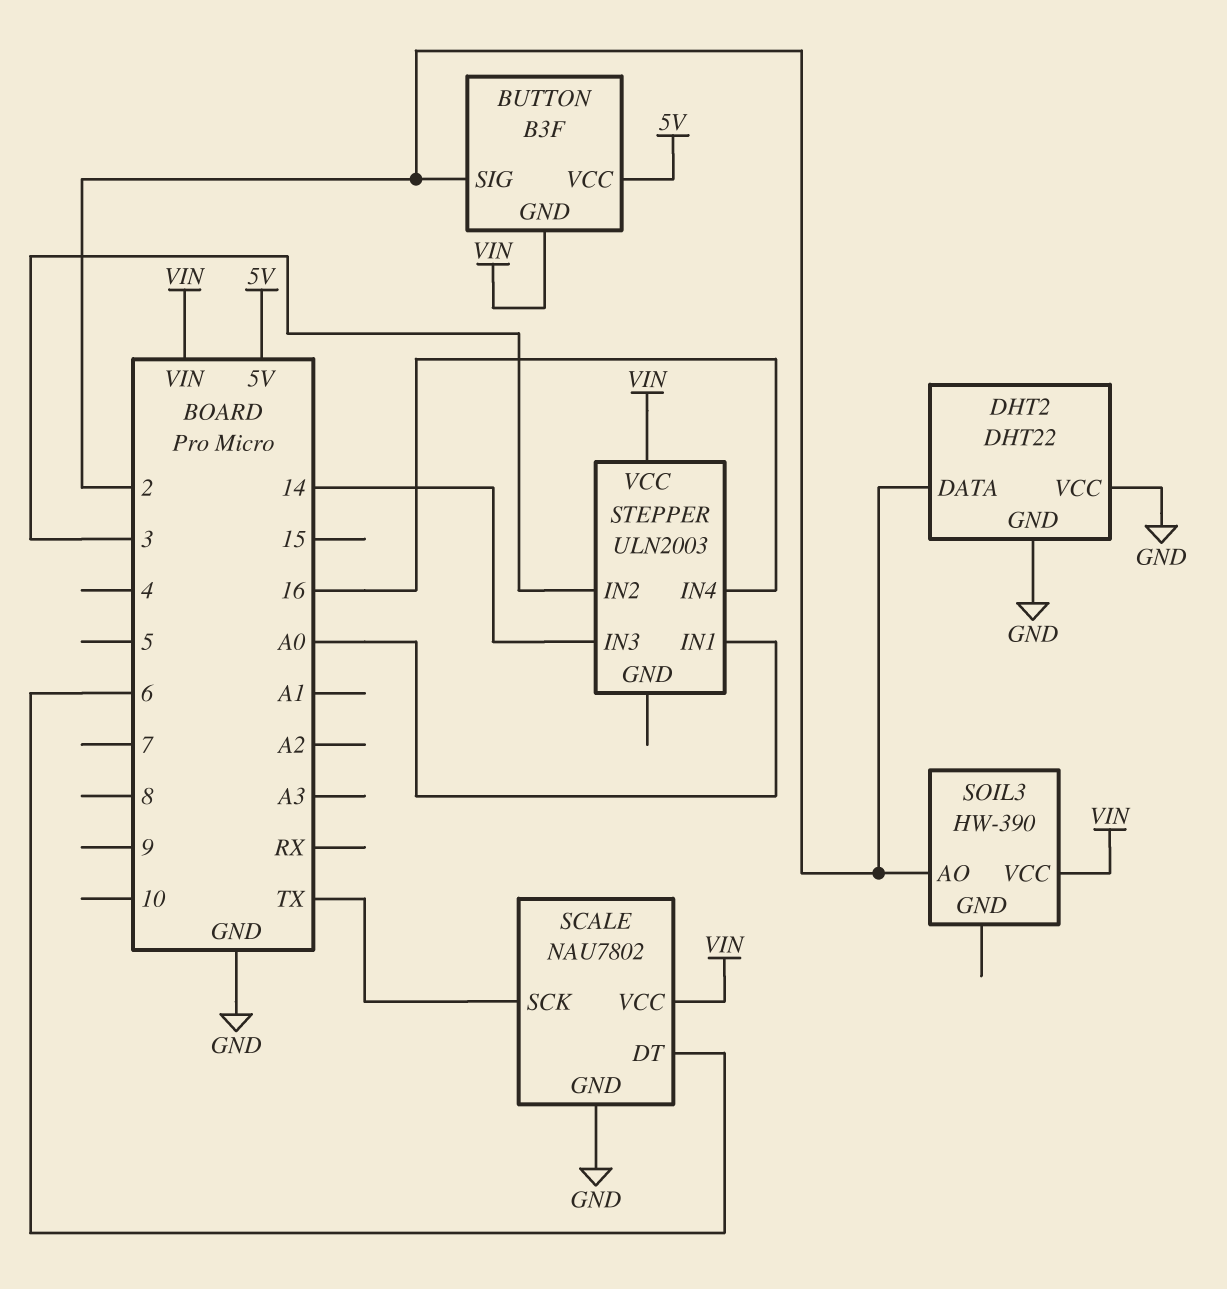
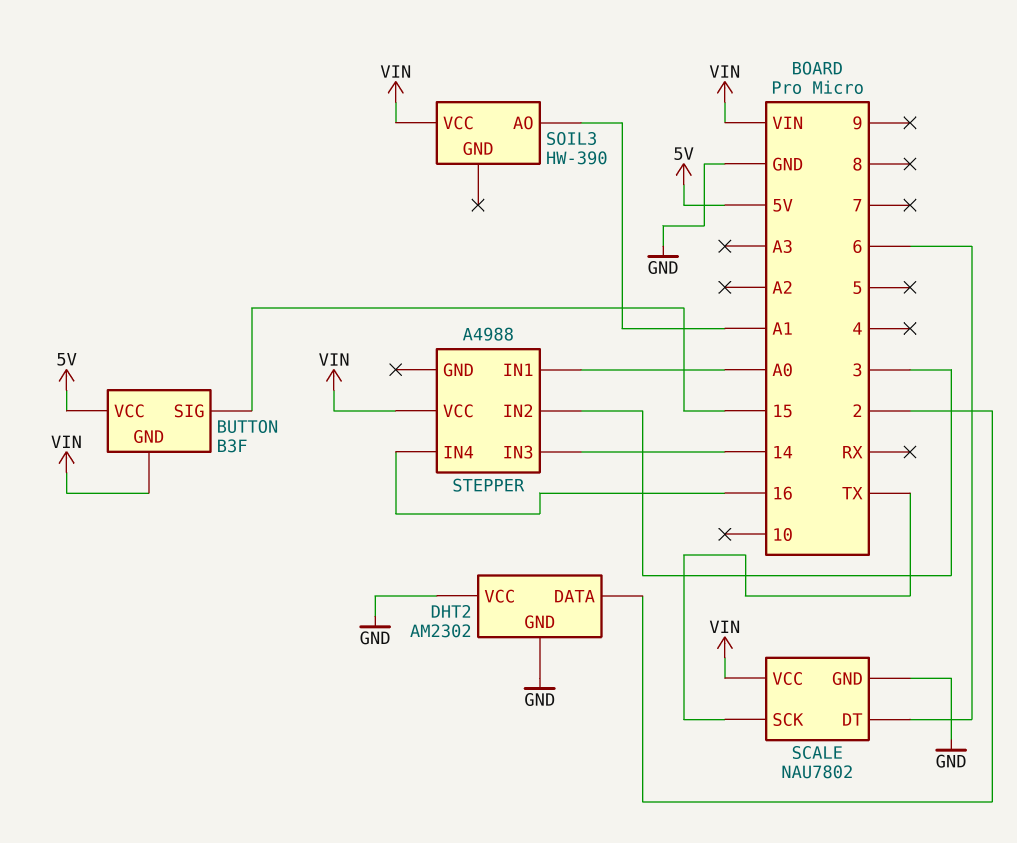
BUTTON pin SIG: 2 -> 15
DHT2: DHT22 -> AM2302
SOIL3 pin AO: 2 -> A1
STEPPER: ULN2003 -> A4988

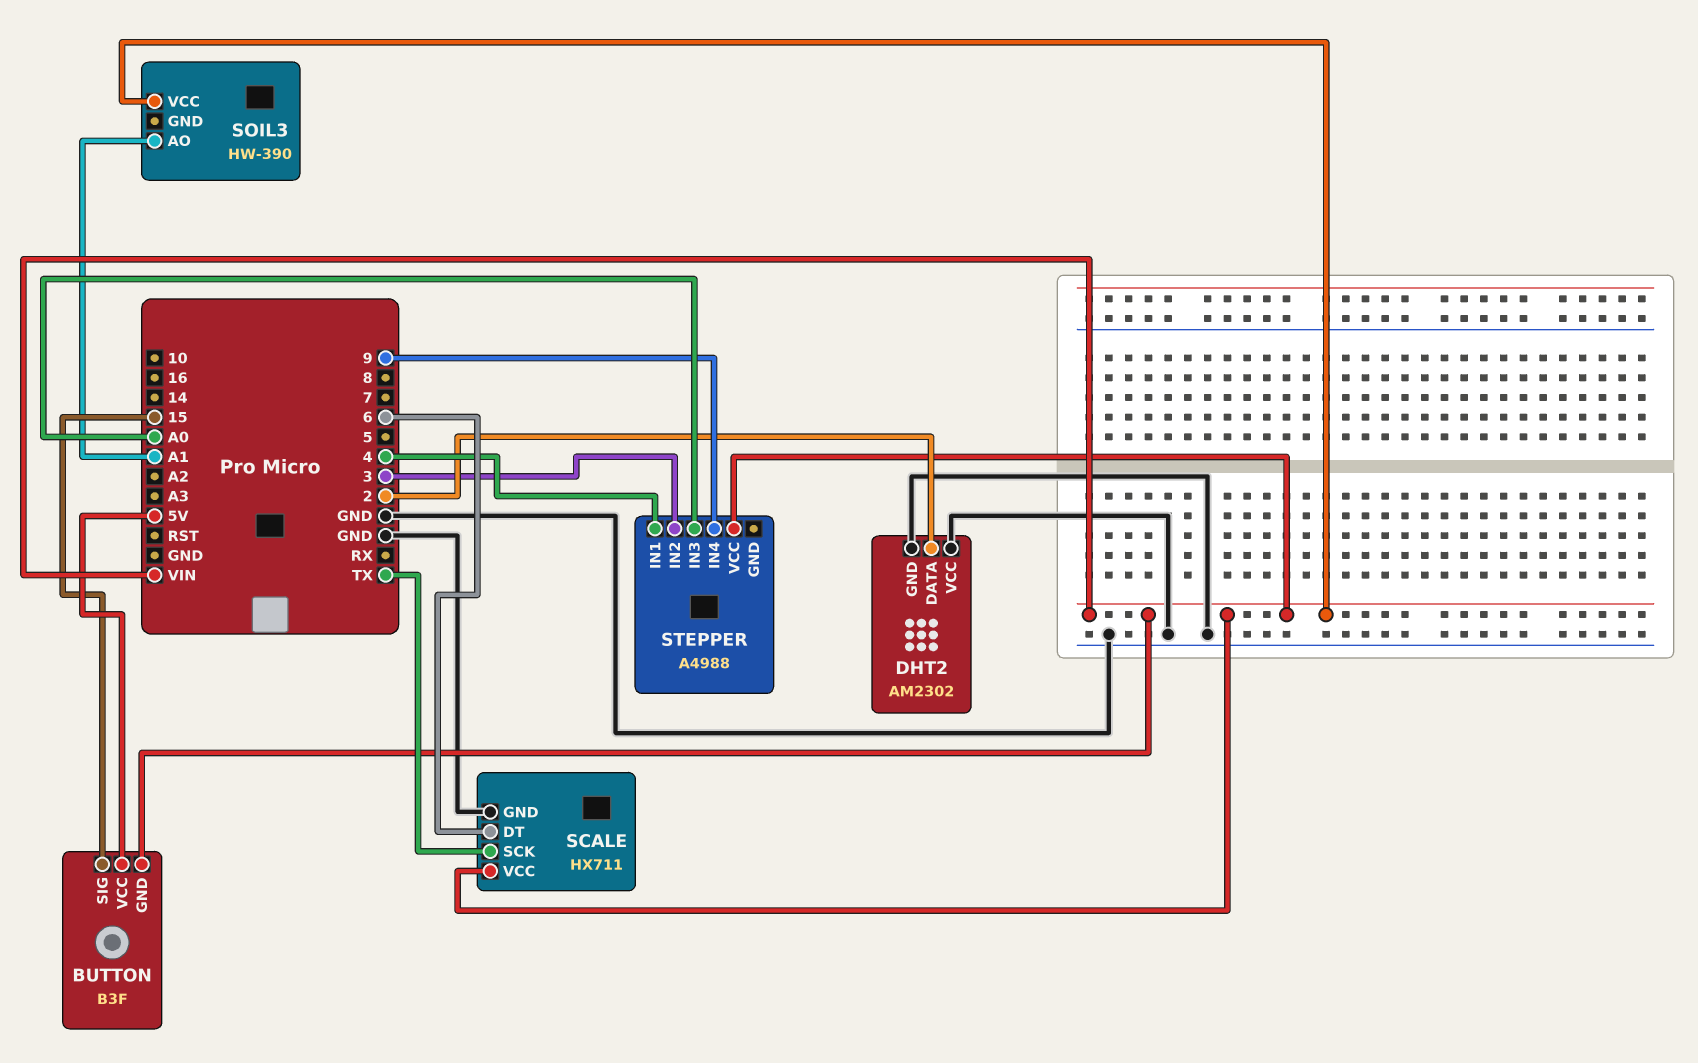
SCALE: NAU7802 -> HX711
STEPPER pin IN1: A0 -> 4
STEPPER pin IN3: 14 -> A0
STEPPER pin IN4: 16 -> 9

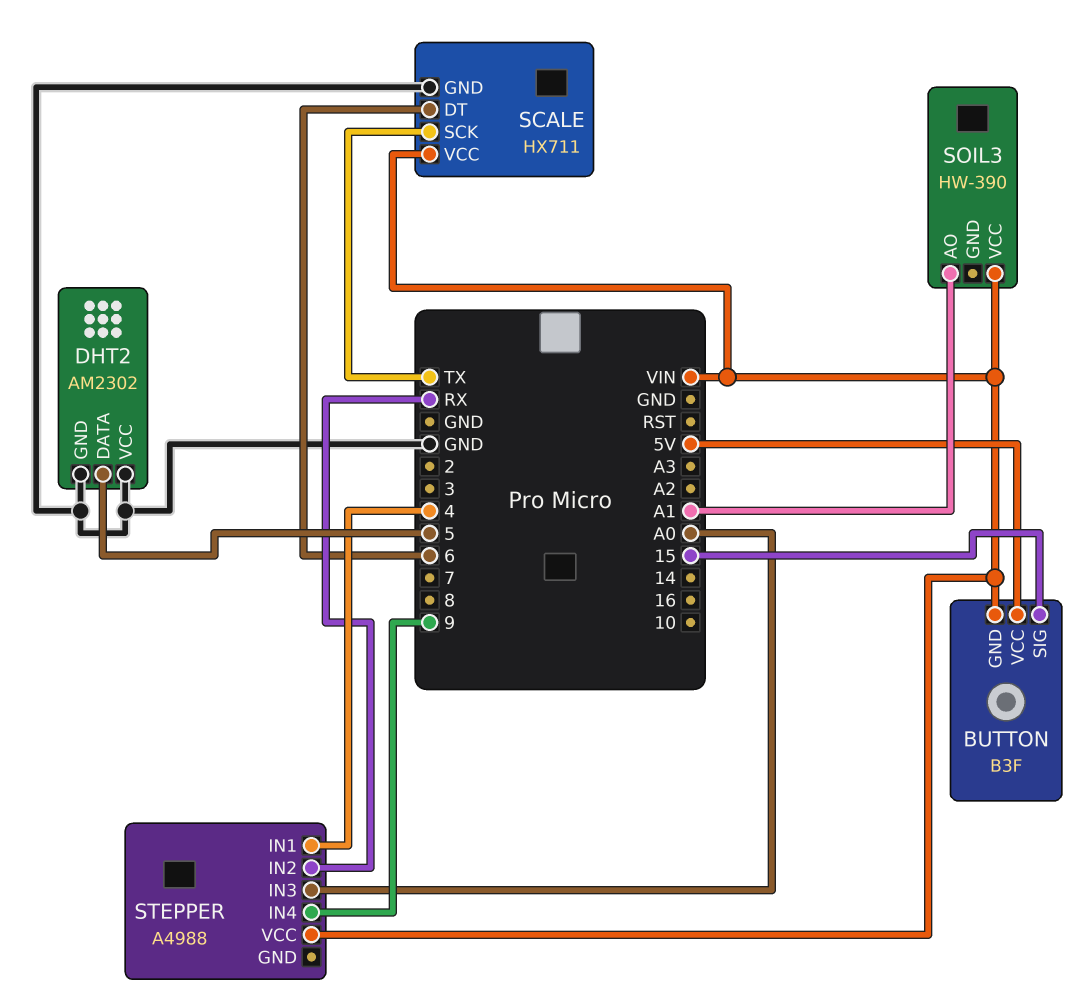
DHT2 pin DATA: 2 -> 5
STEPPER pin IN2: 3 -> RX

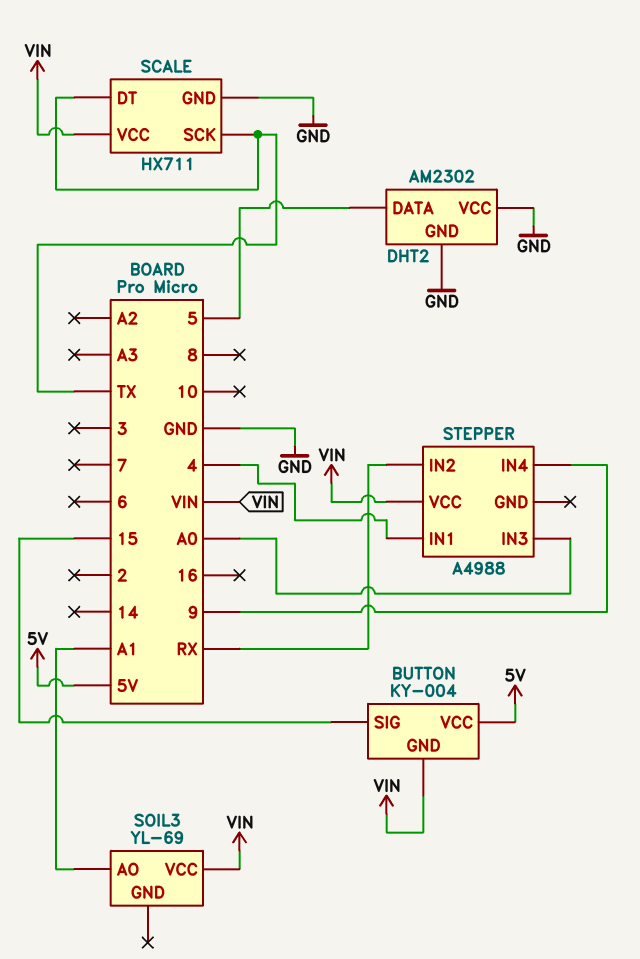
BUTTON: B3F -> KY-004
SCALE pin DT: 6 -> TX
SOIL3: HW-390 -> YL-69

